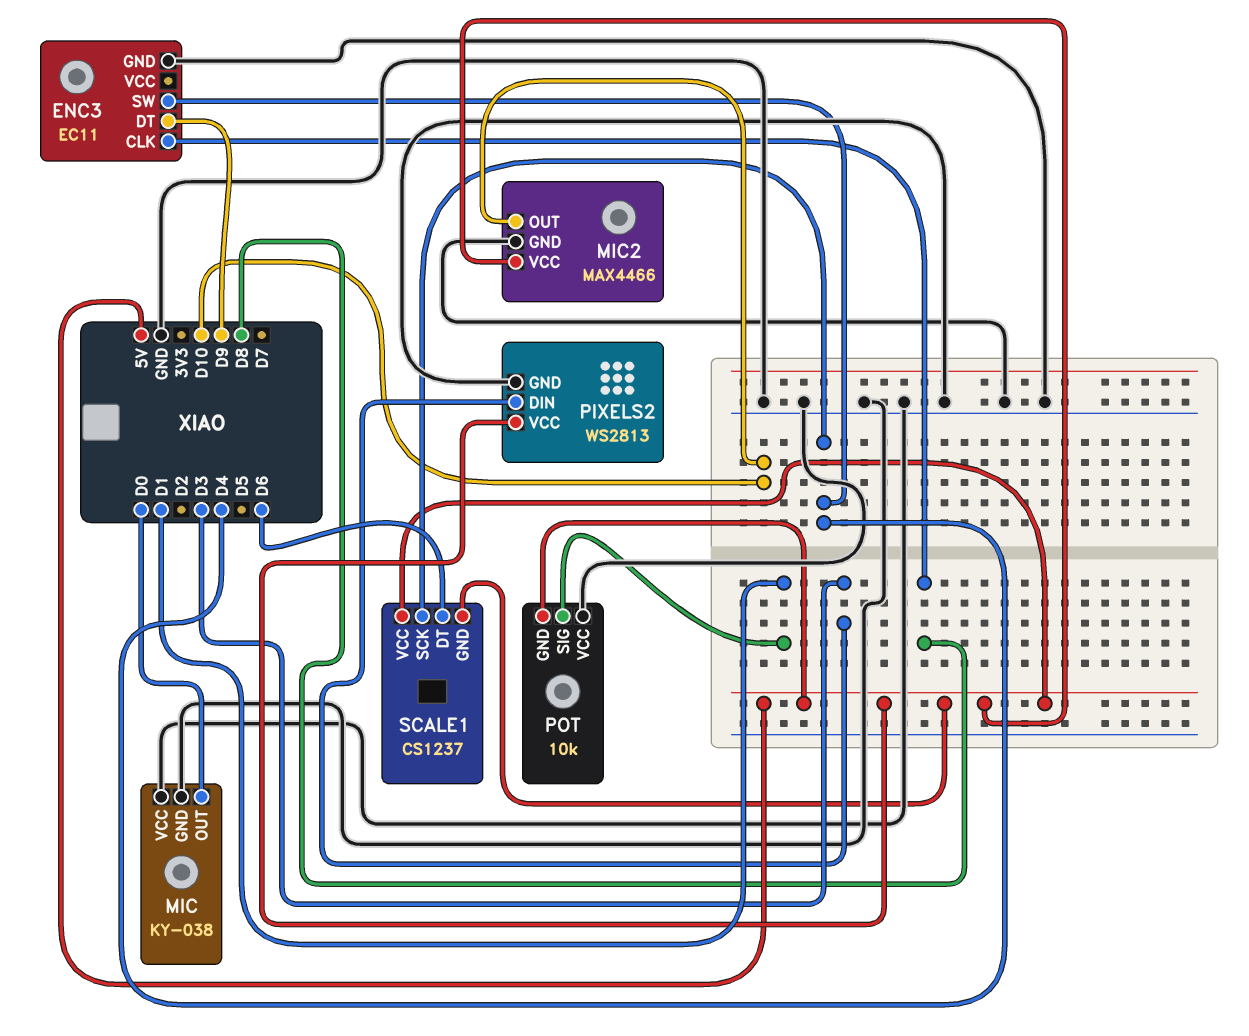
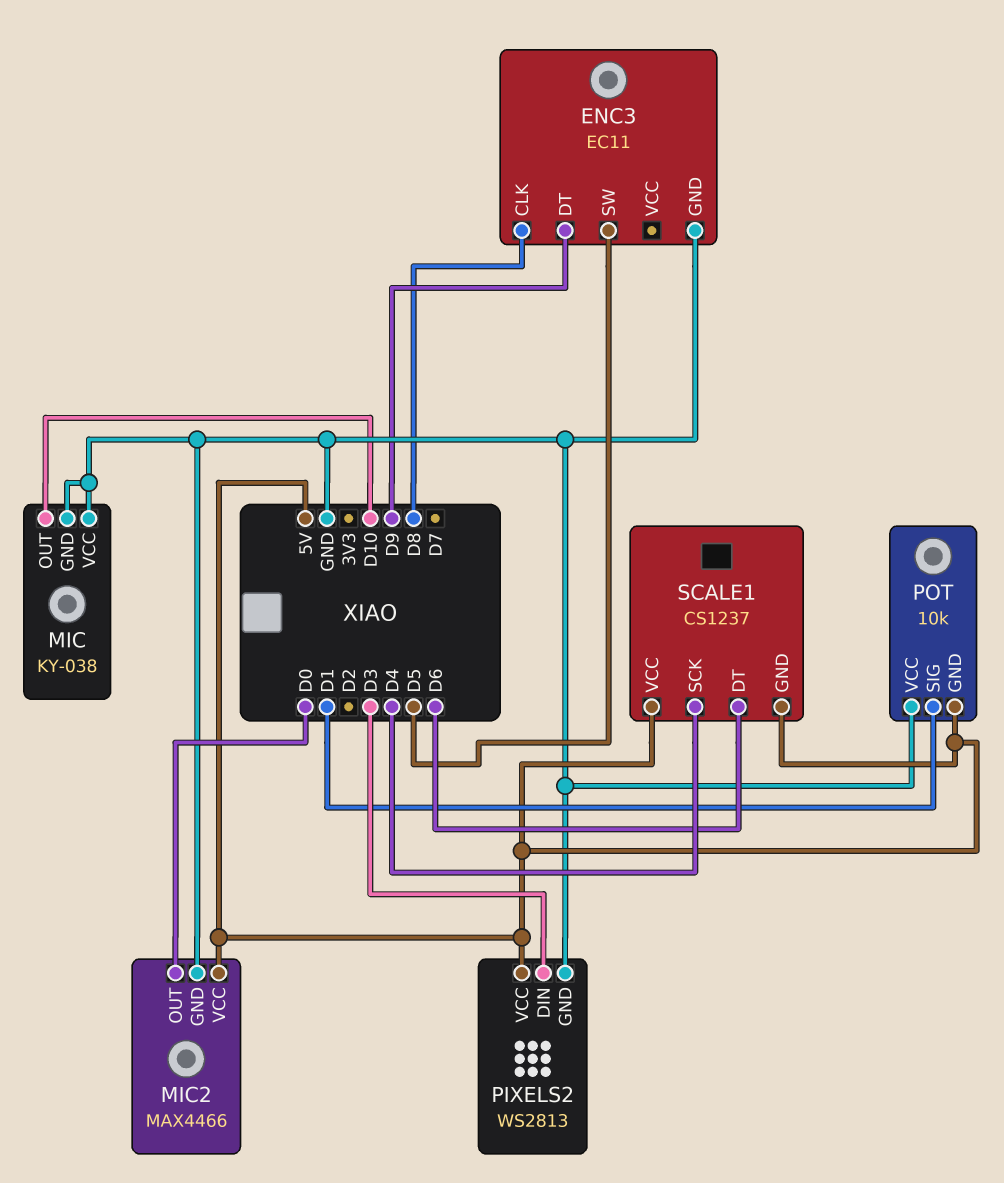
ENC3 pin SW: D4 -> D5
MIC pin OUT: D0 -> D10
MIC2 pin OUT: D10 -> D0

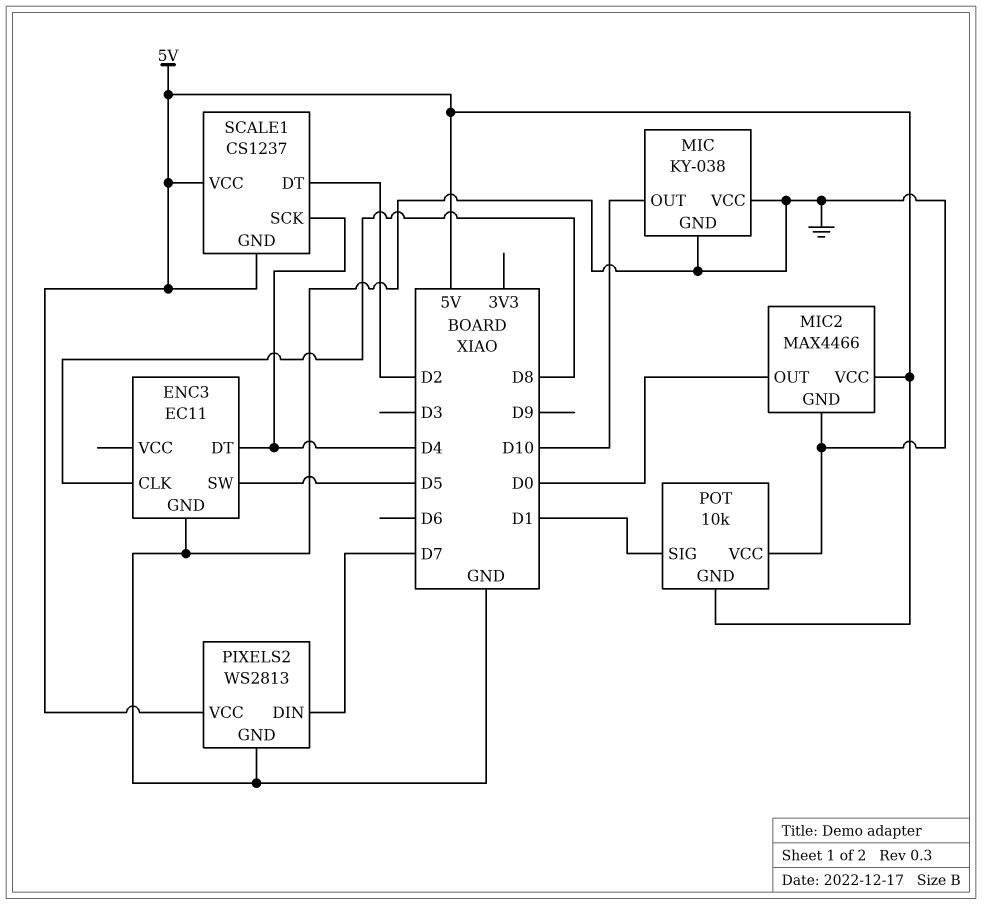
ENC3 pin DT: D9 -> D4
PIXELS2 pin DIN: D3 -> D7
SCALE1 pin DT: D6 -> D2

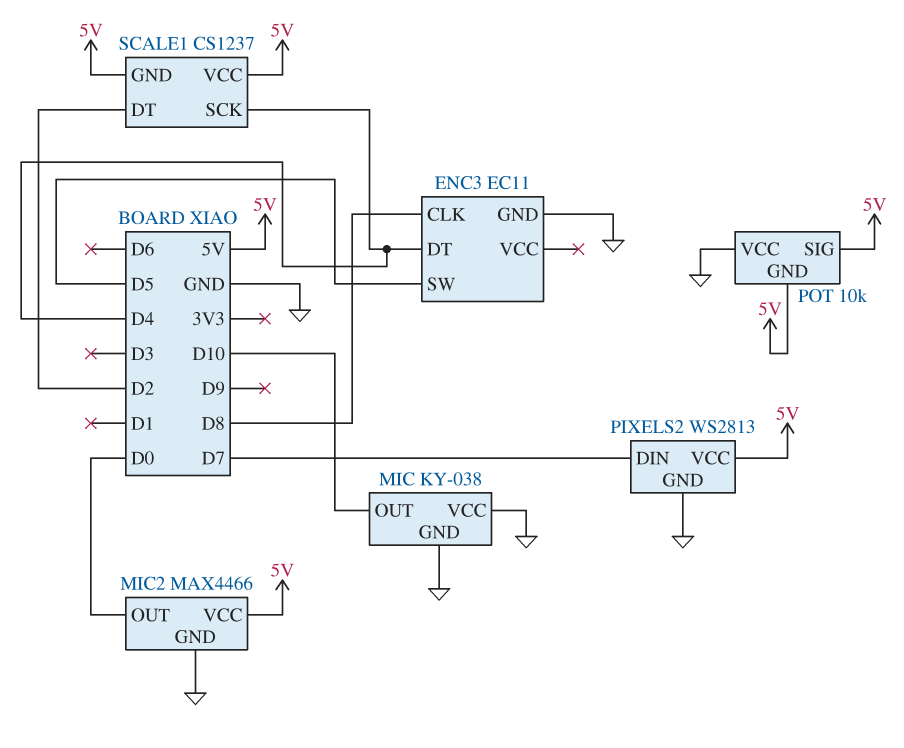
POT pin SIG: D1 -> 5V

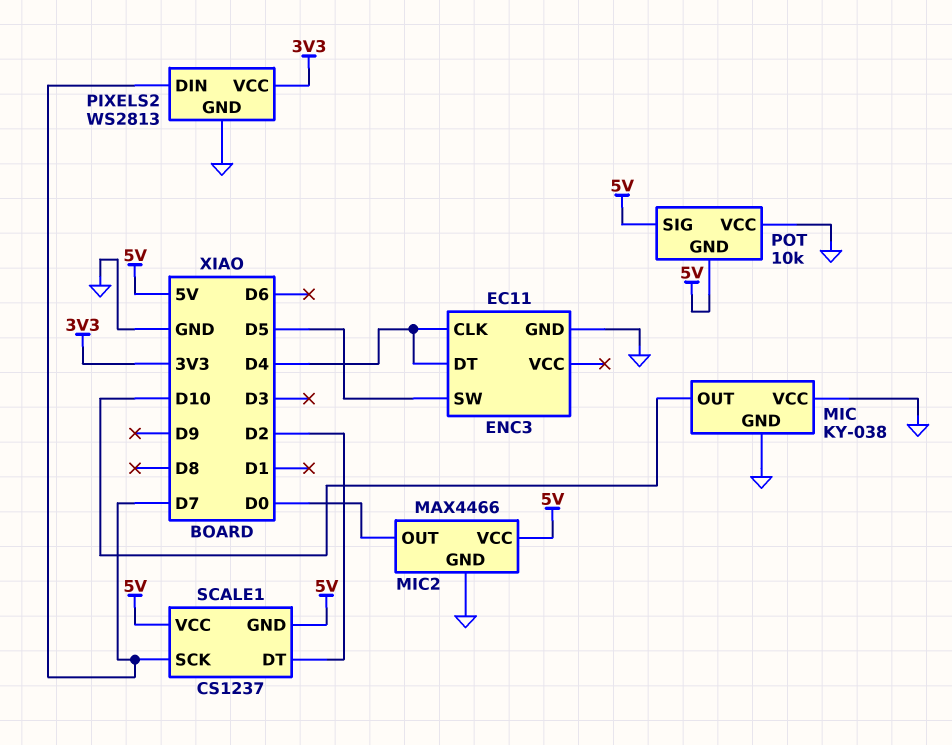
ENC3 pin CLK: D8 -> D4
PIXELS2 pin VCC: 5V -> 3V3
SCALE1 pin SCK: D4 -> D7

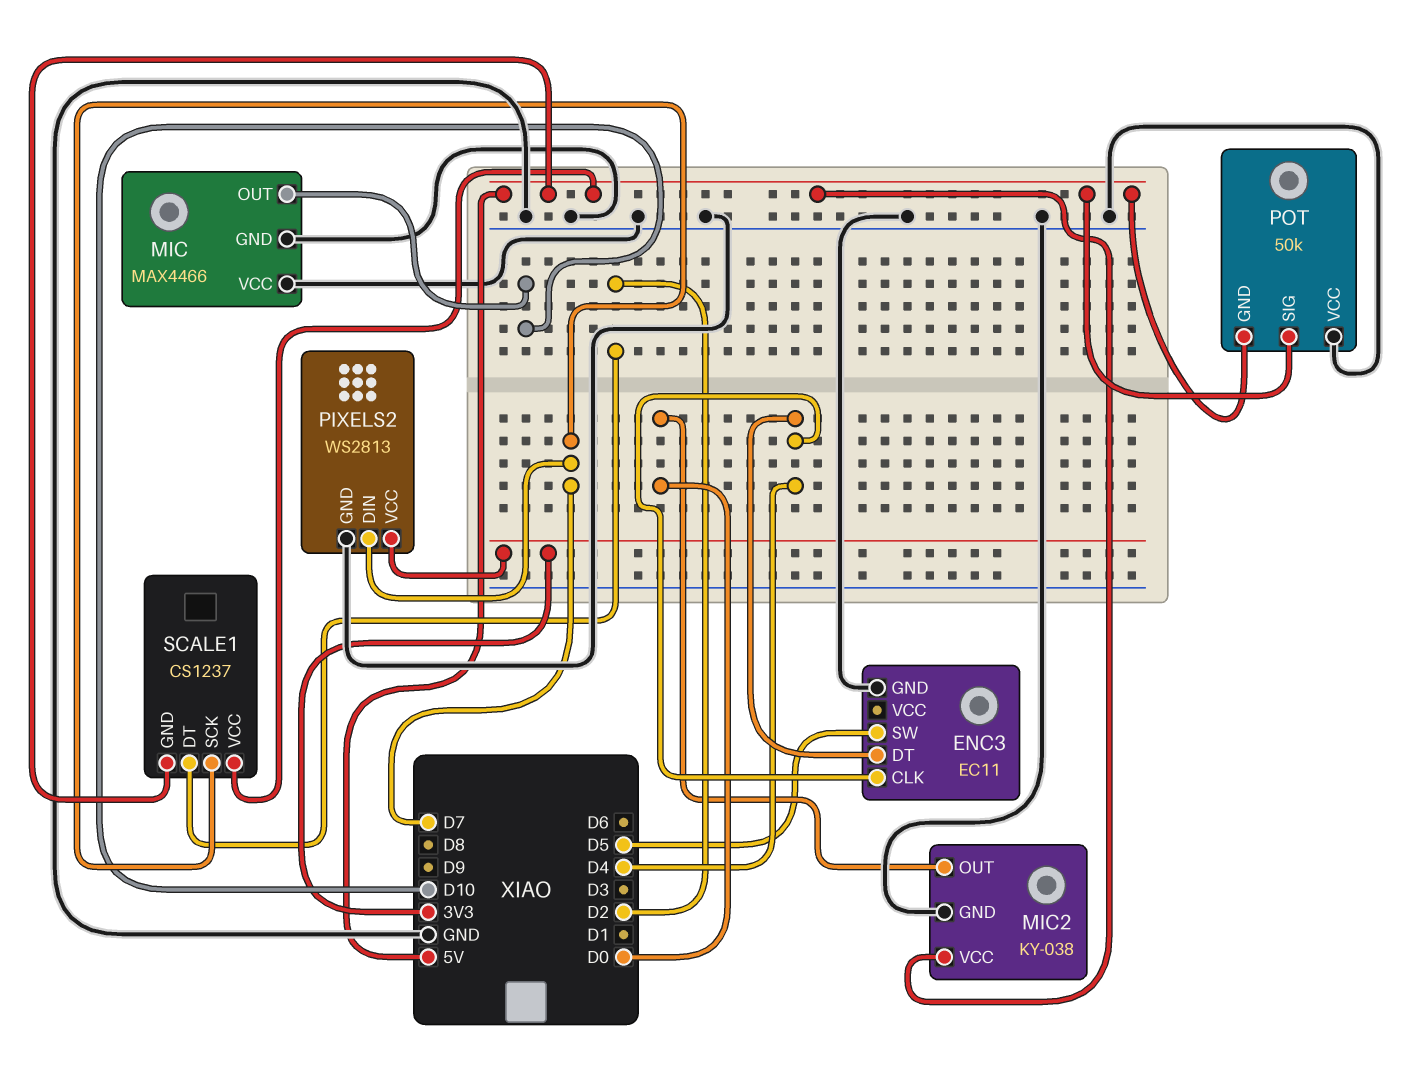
MIC: KY-038 -> MAX4466
MIC2: MAX4466 -> KY-038
POT: 10k -> 50k

